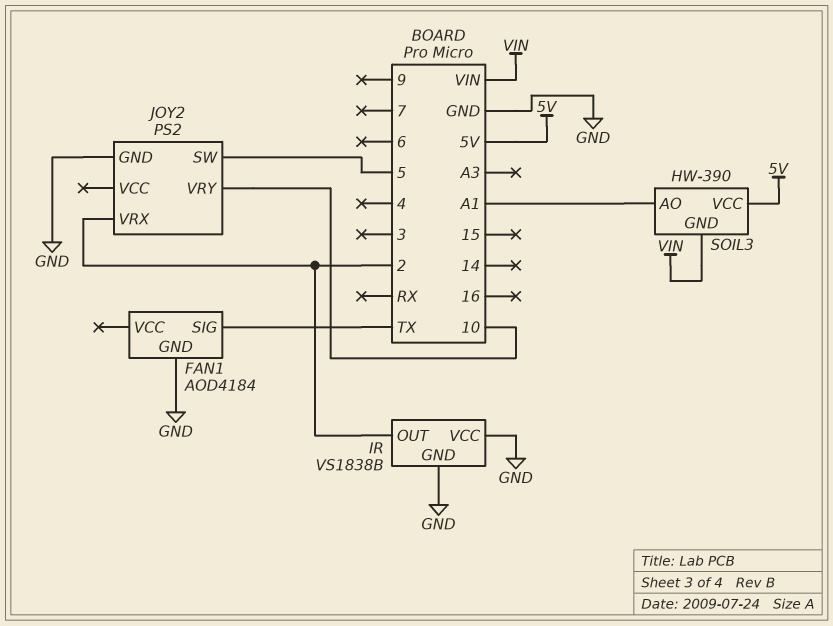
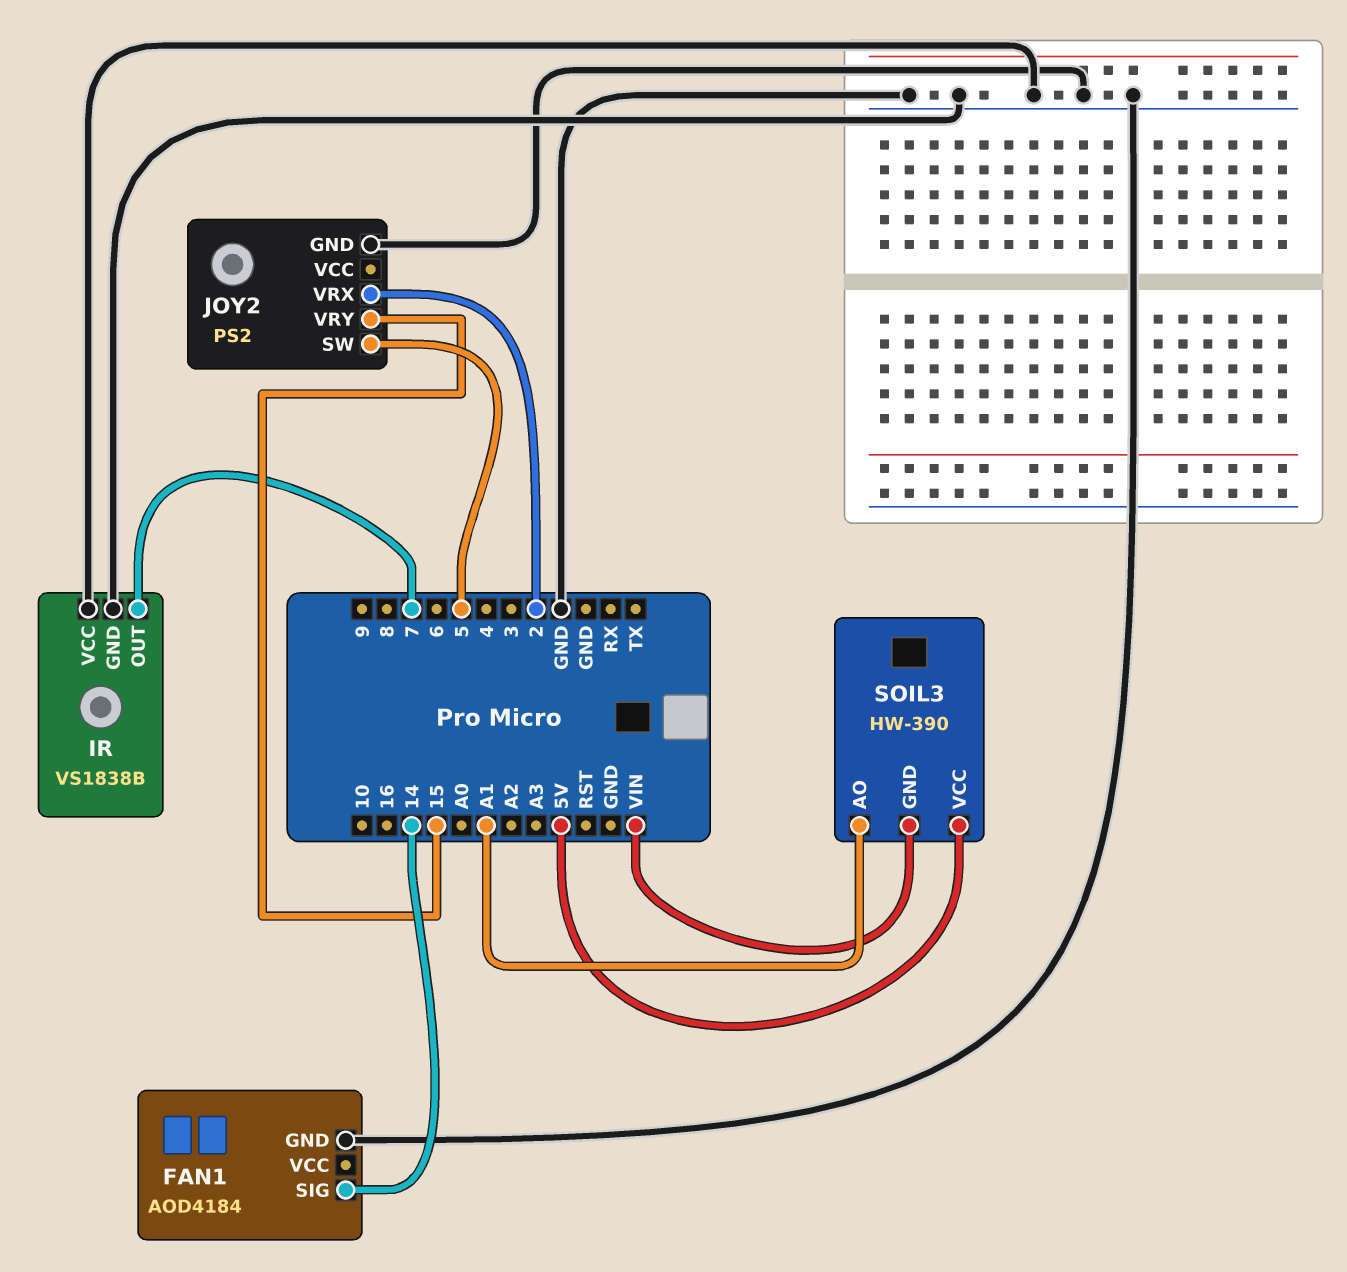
FAN1 pin SIG: TX -> 14
IR pin OUT: 2 -> 7
JOY2 pin VRY: 10 -> 15

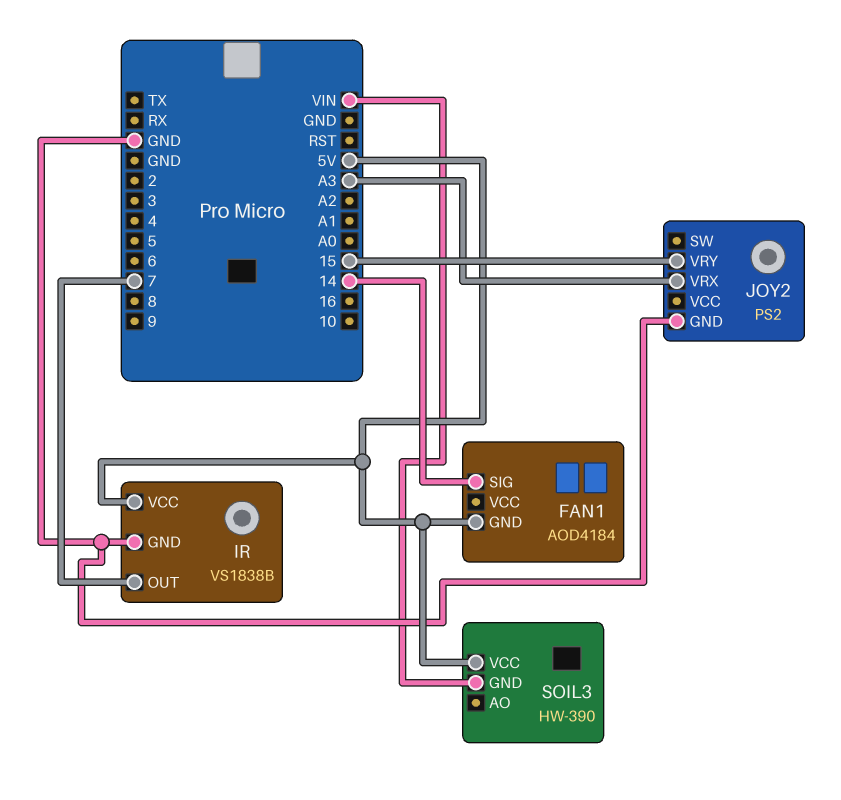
FAN1 pin GND: GND -> 5V
IR pin VCC: GND -> 5V
JOY2 pin SW: 5 -> none
JOY2 pin VRX: 2 -> A3
SOIL3 pin AO: A1 -> none

